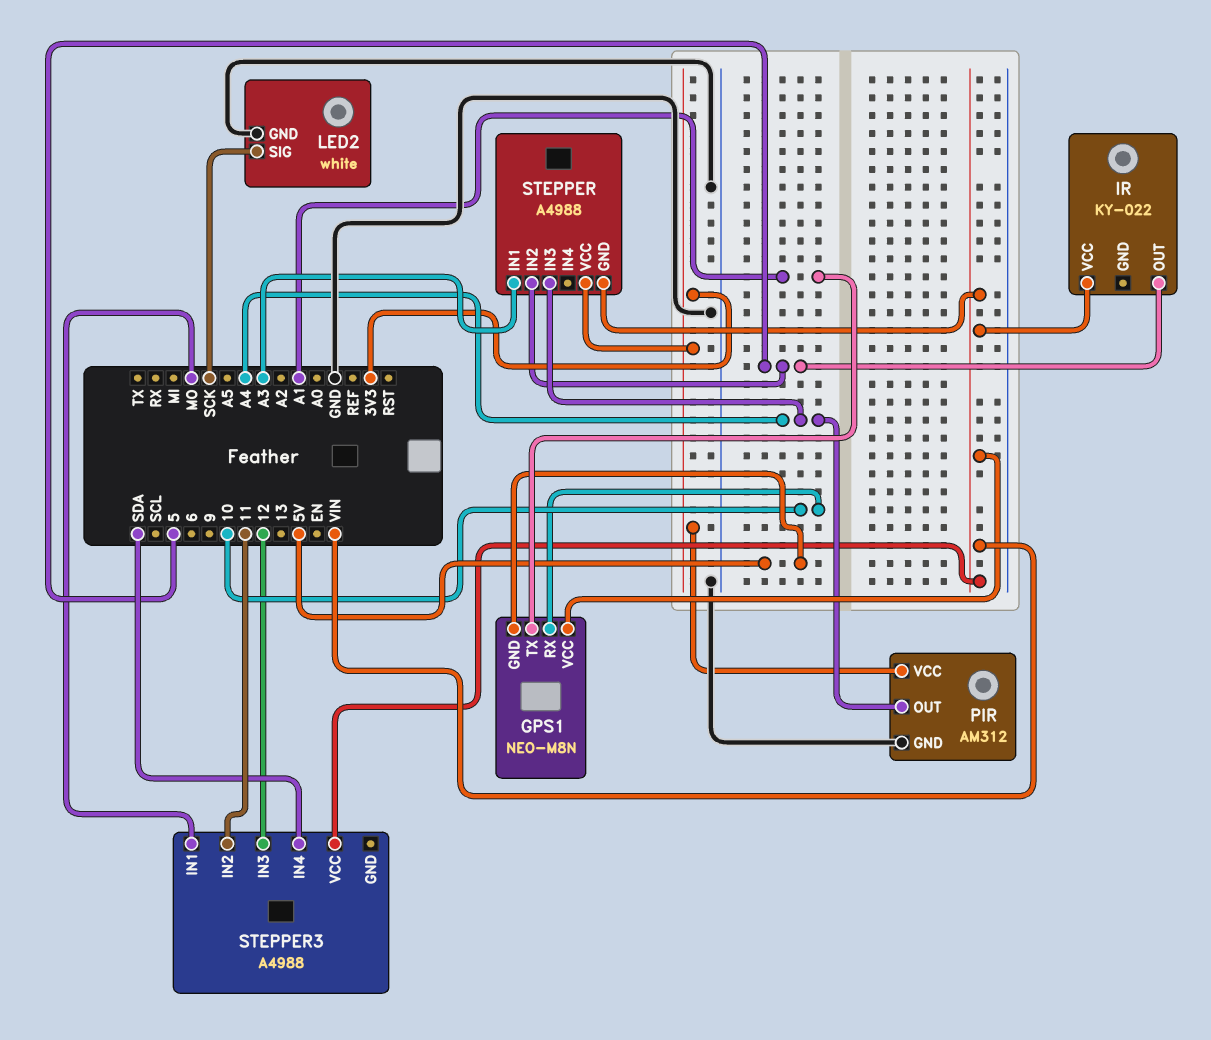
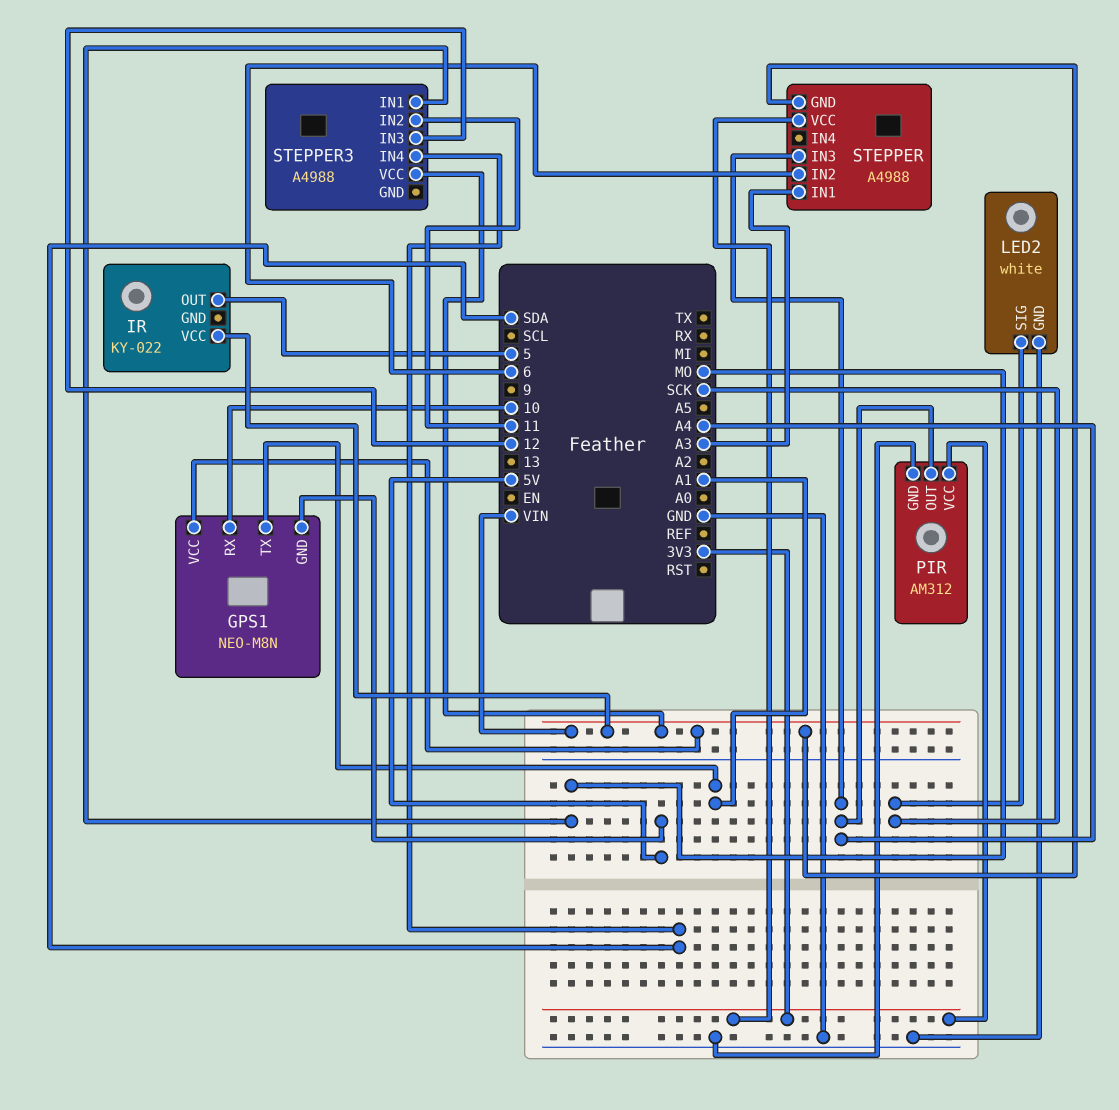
STEPPER pin IN2: 5 -> 6

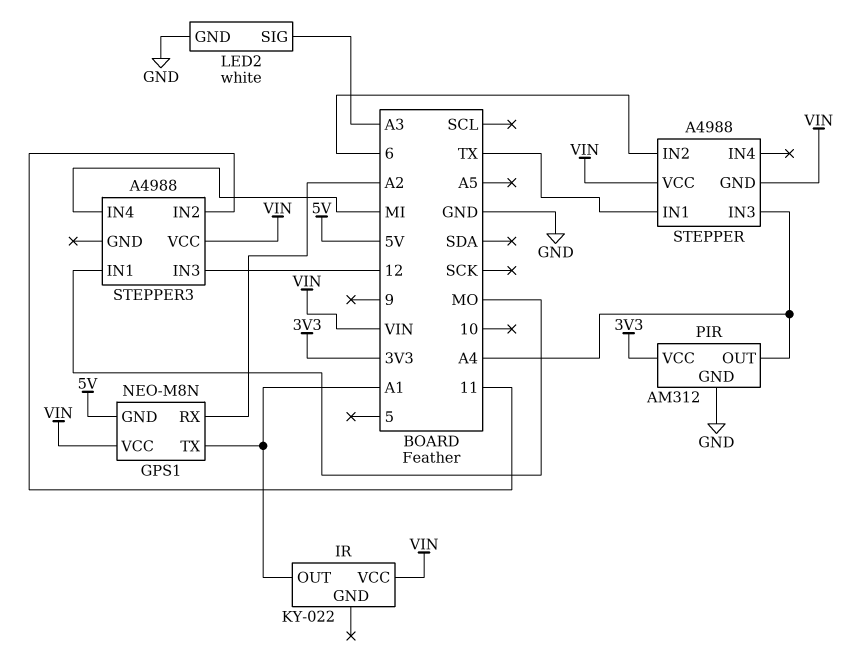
GPS1 pin RX: 10 -> A2
IR pin OUT: 5 -> A1
LED2 pin SIG: SCK -> A3
STEPPER pin IN1: A3 -> TX
STEPPER pin VCC: 3V3 -> VIN
STEPPER3 pin IN4: SDA -> MI

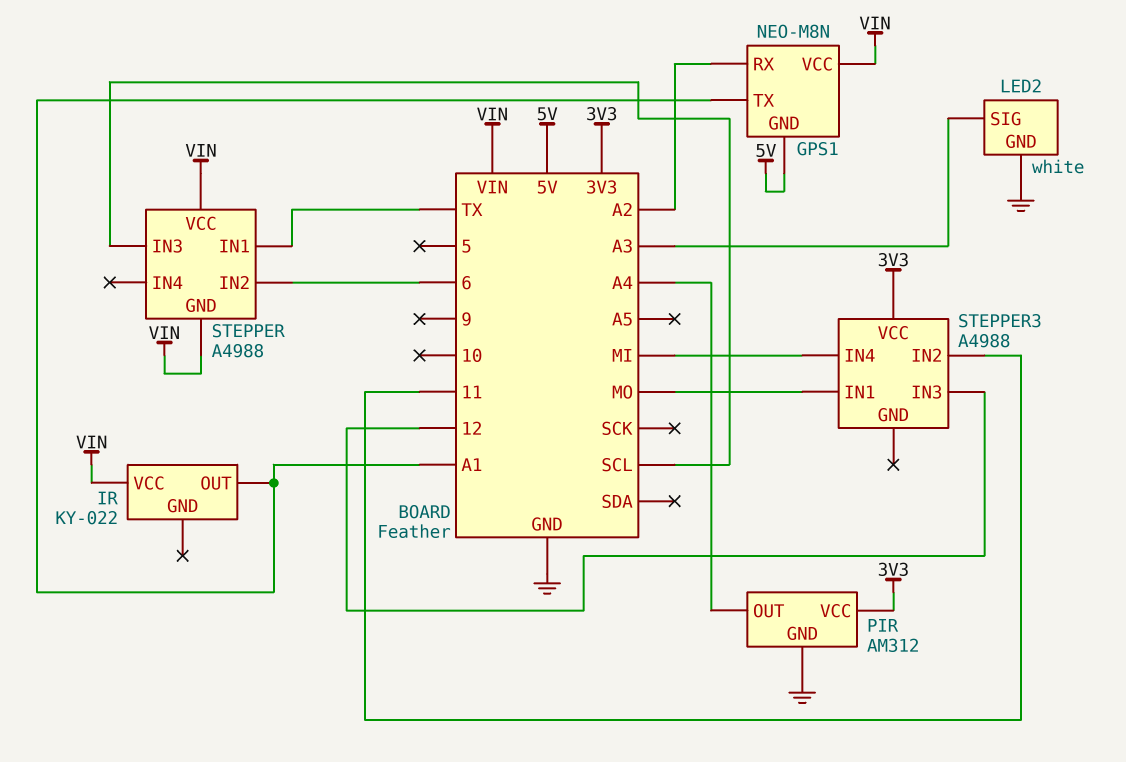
STEPPER pin IN3: A4 -> SCL
STEPPER3 pin VCC: VIN -> 3V3

